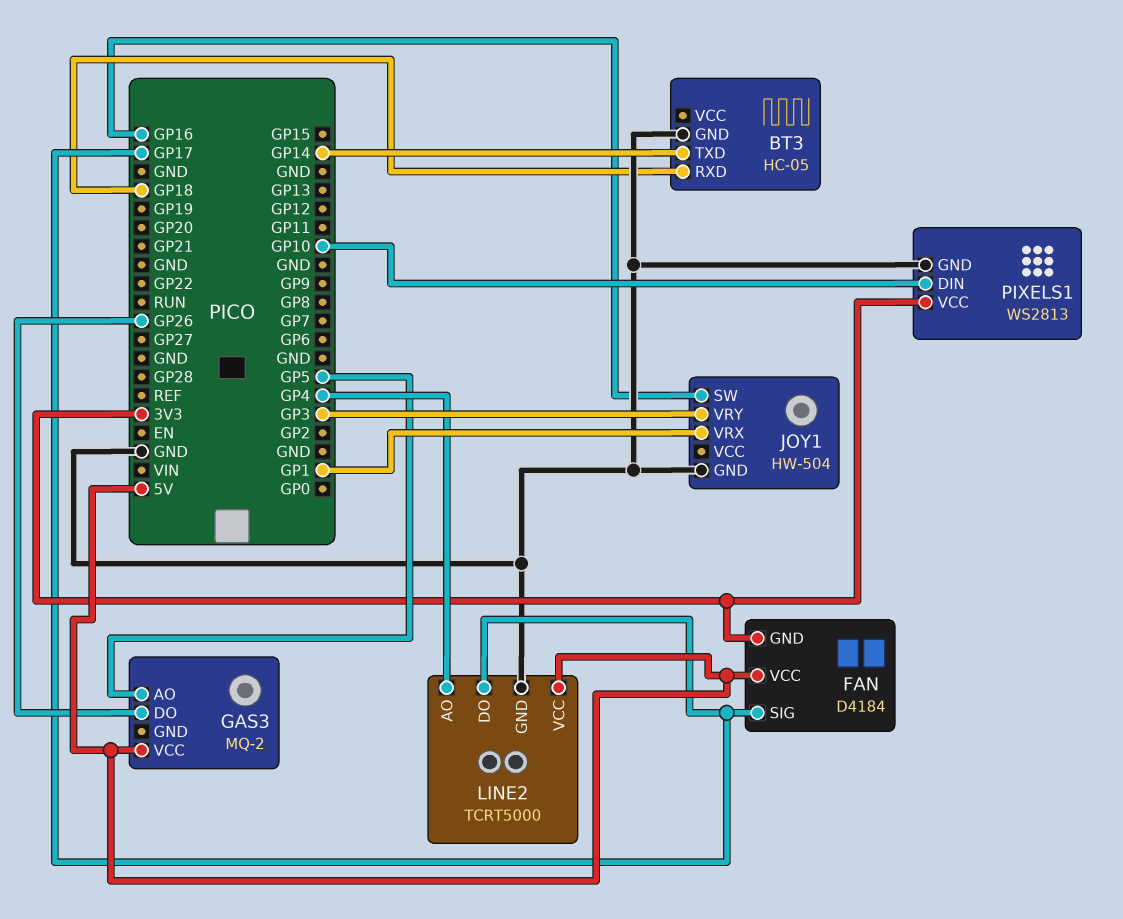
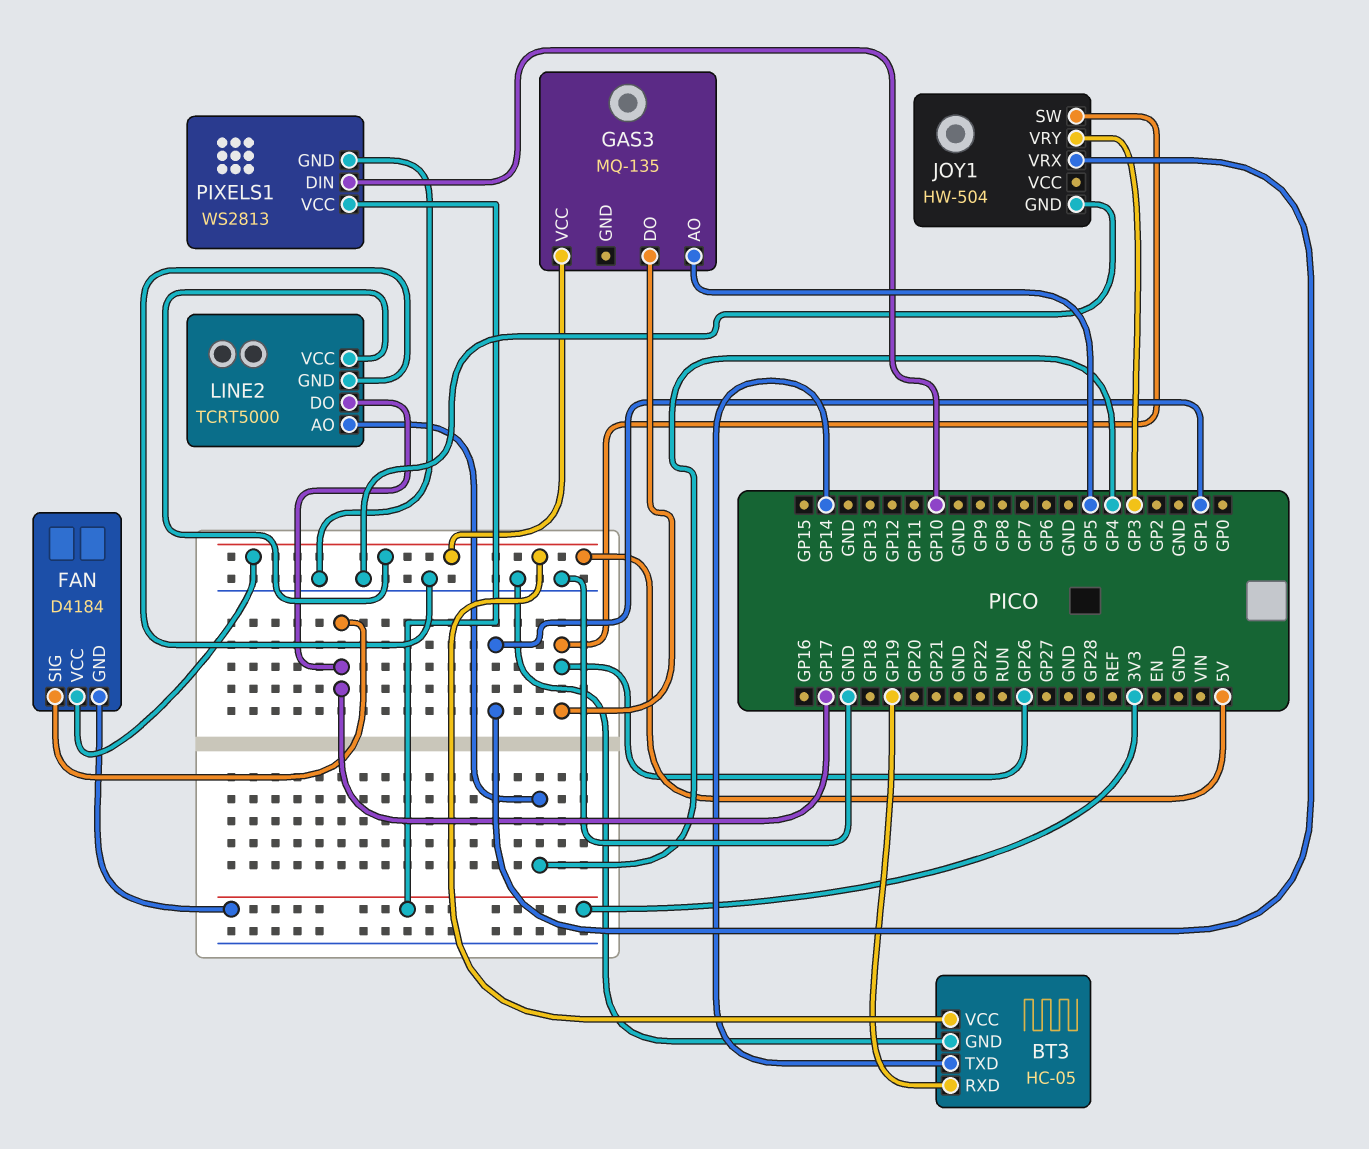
BT3 pin RXD: GP18 -> GP19
BT3 pin VCC: none -> 5V
GAS3: MQ-2 -> MQ-135
JOY1 pin SW: GP16 -> GP26

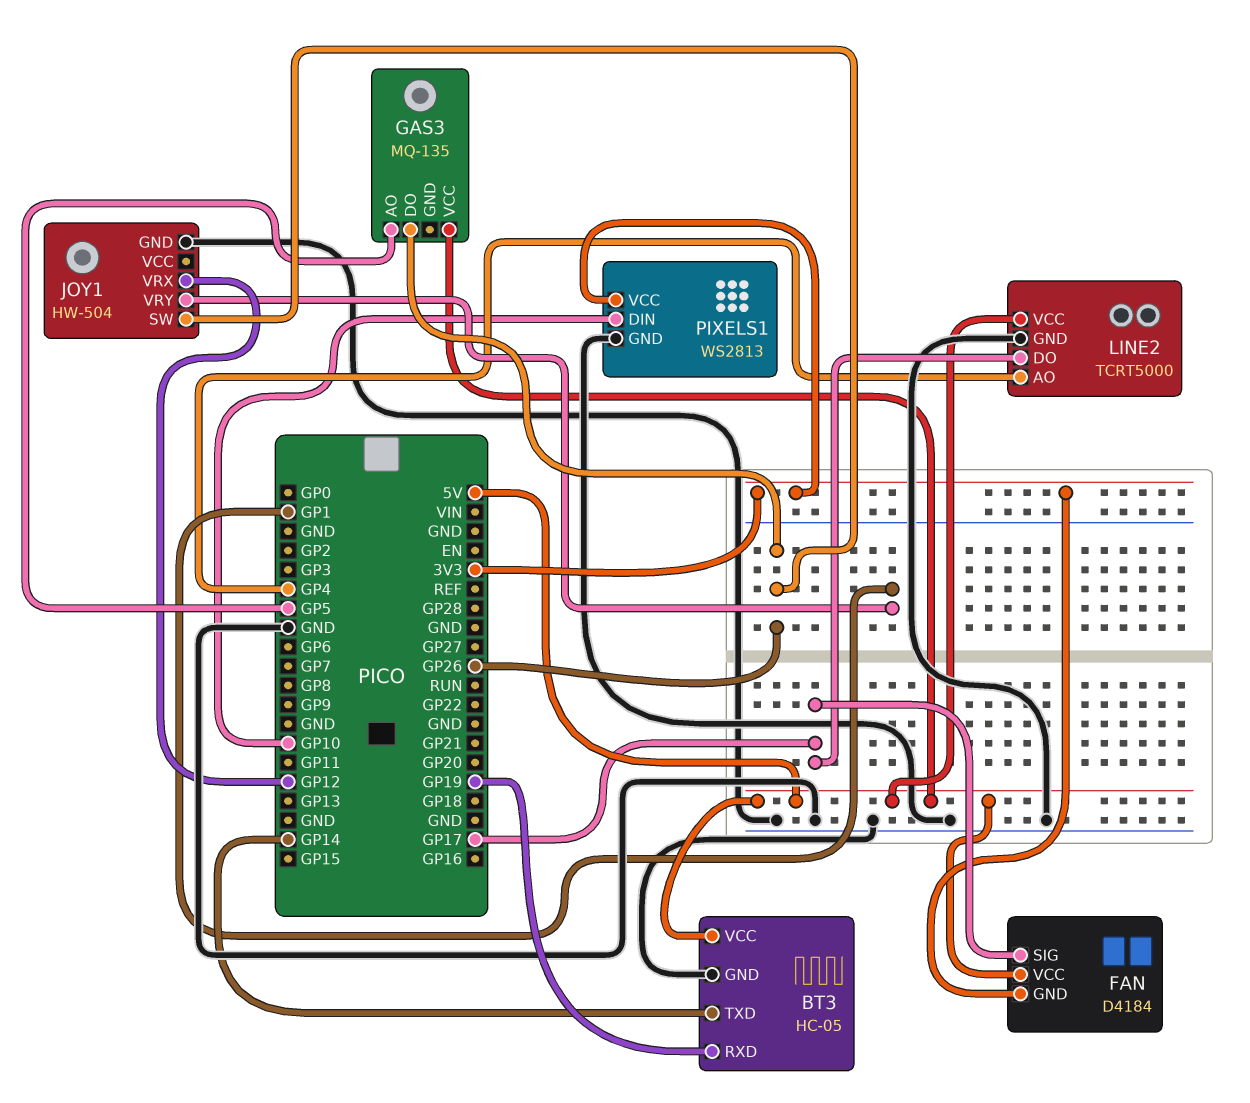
JOY1 pin VRX: GP1 -> GP12
JOY1 pin VRY: GP3 -> GP1

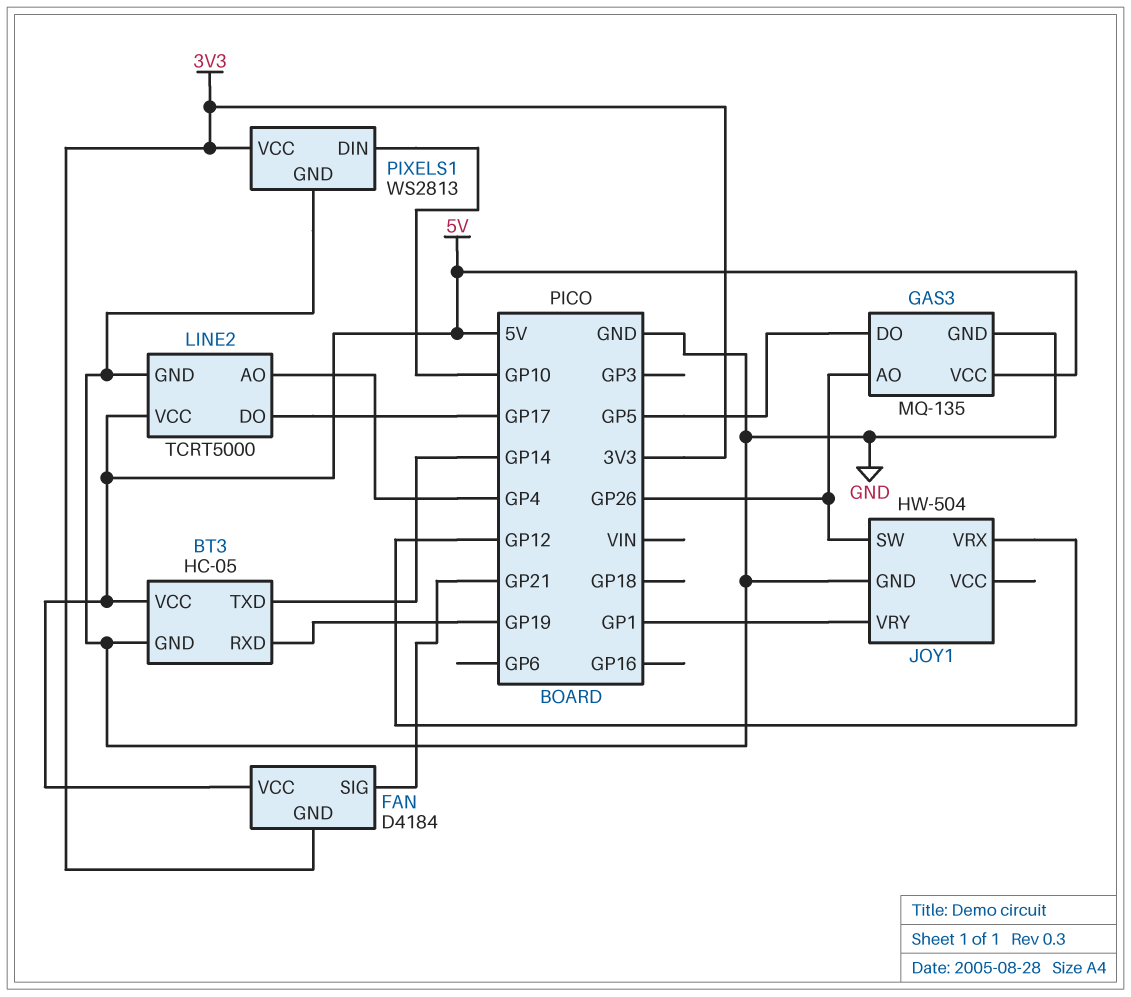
FAN pin SIG: GP17 -> GP21
GAS3 pin AO: GP5 -> GP26
GAS3 pin DO: GP26 -> GP5
GAS3 pin GND: none -> GND

